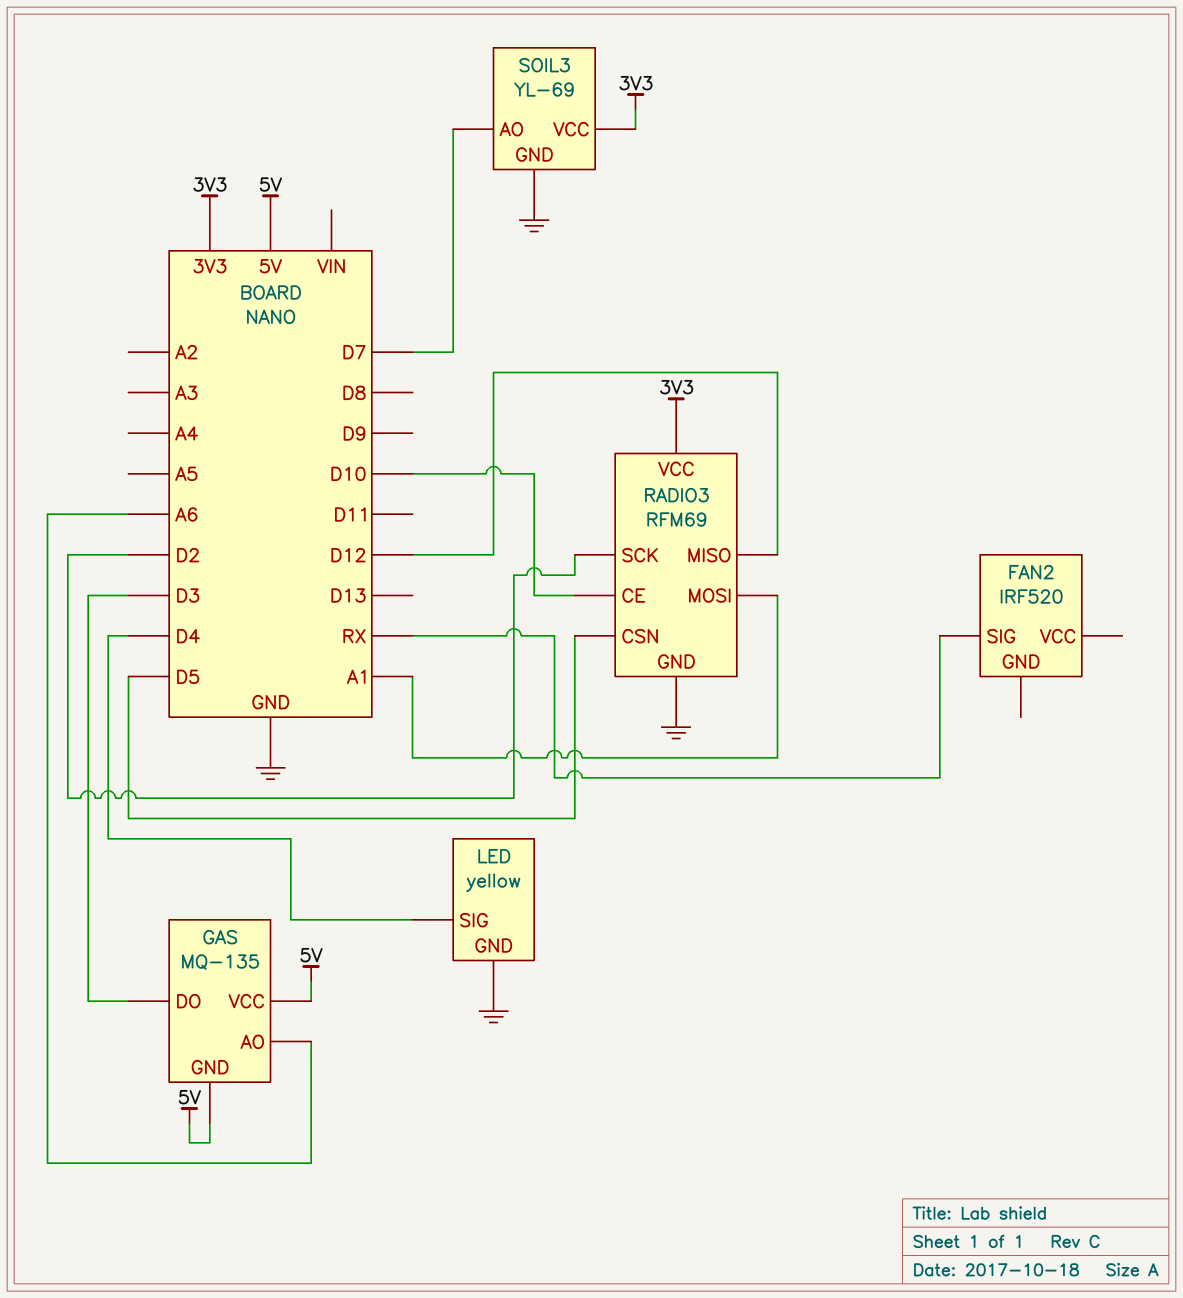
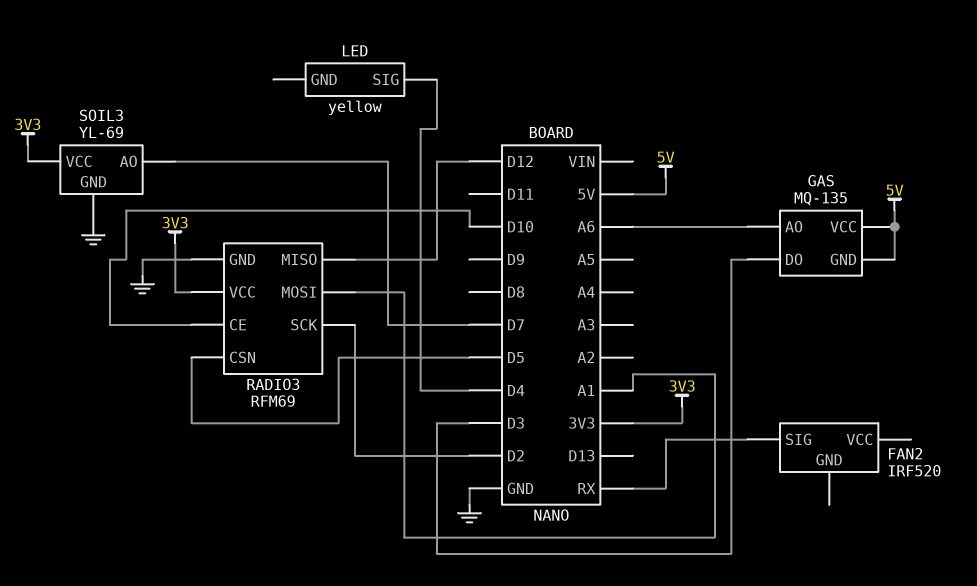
LED pin GND: GND -> none

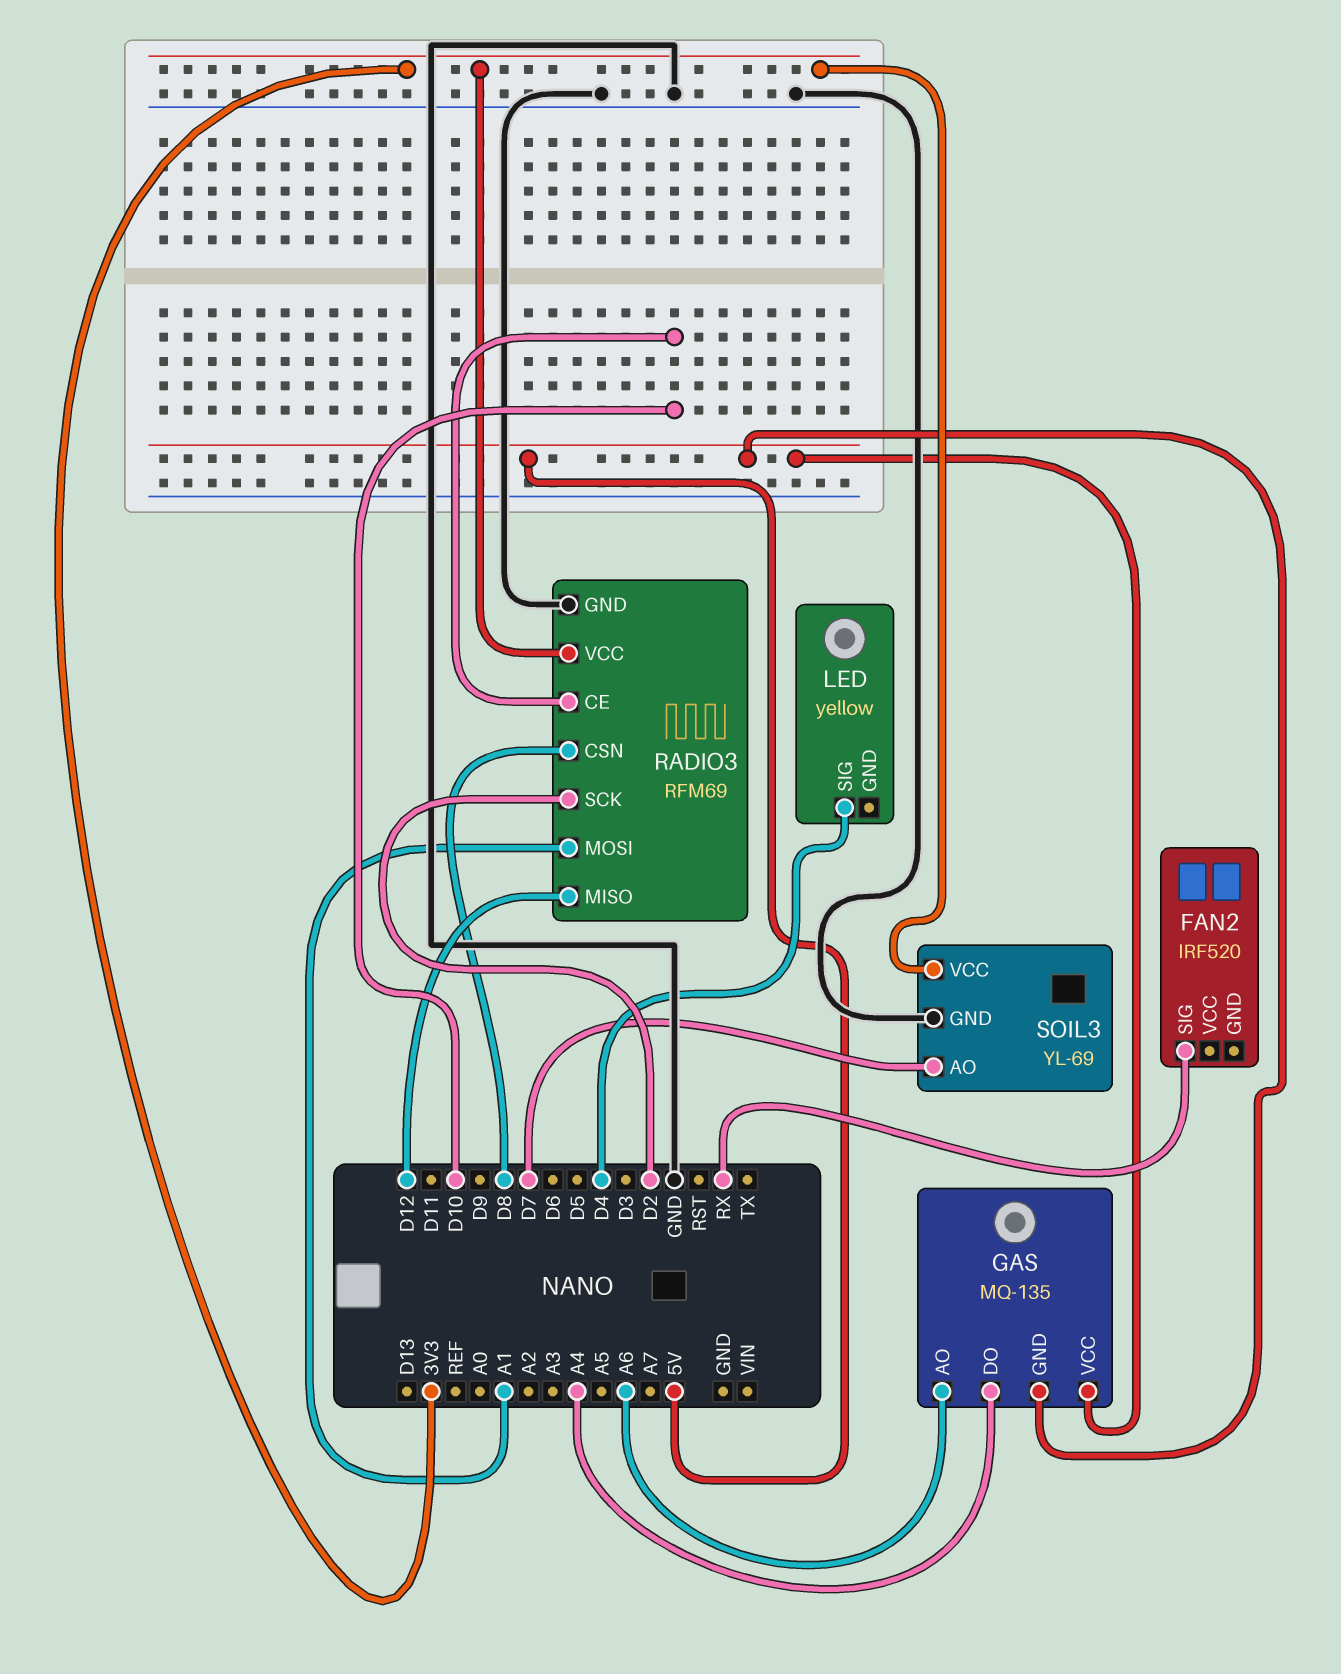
GAS pin DO: D3 -> A4
RADIO3 pin CSN: D5 -> D8

